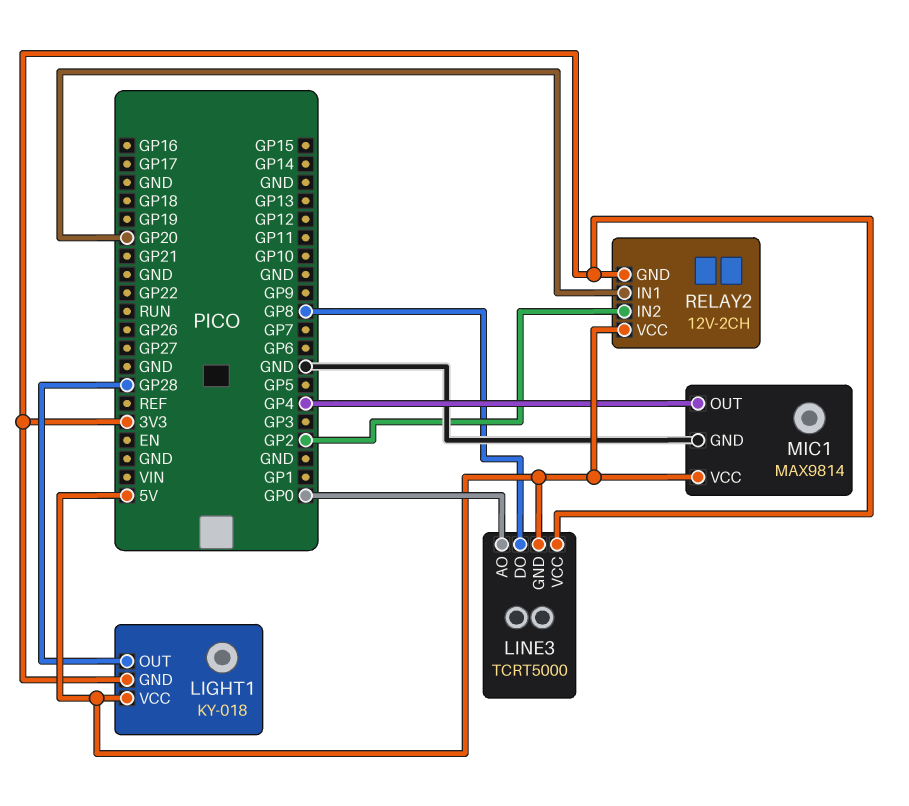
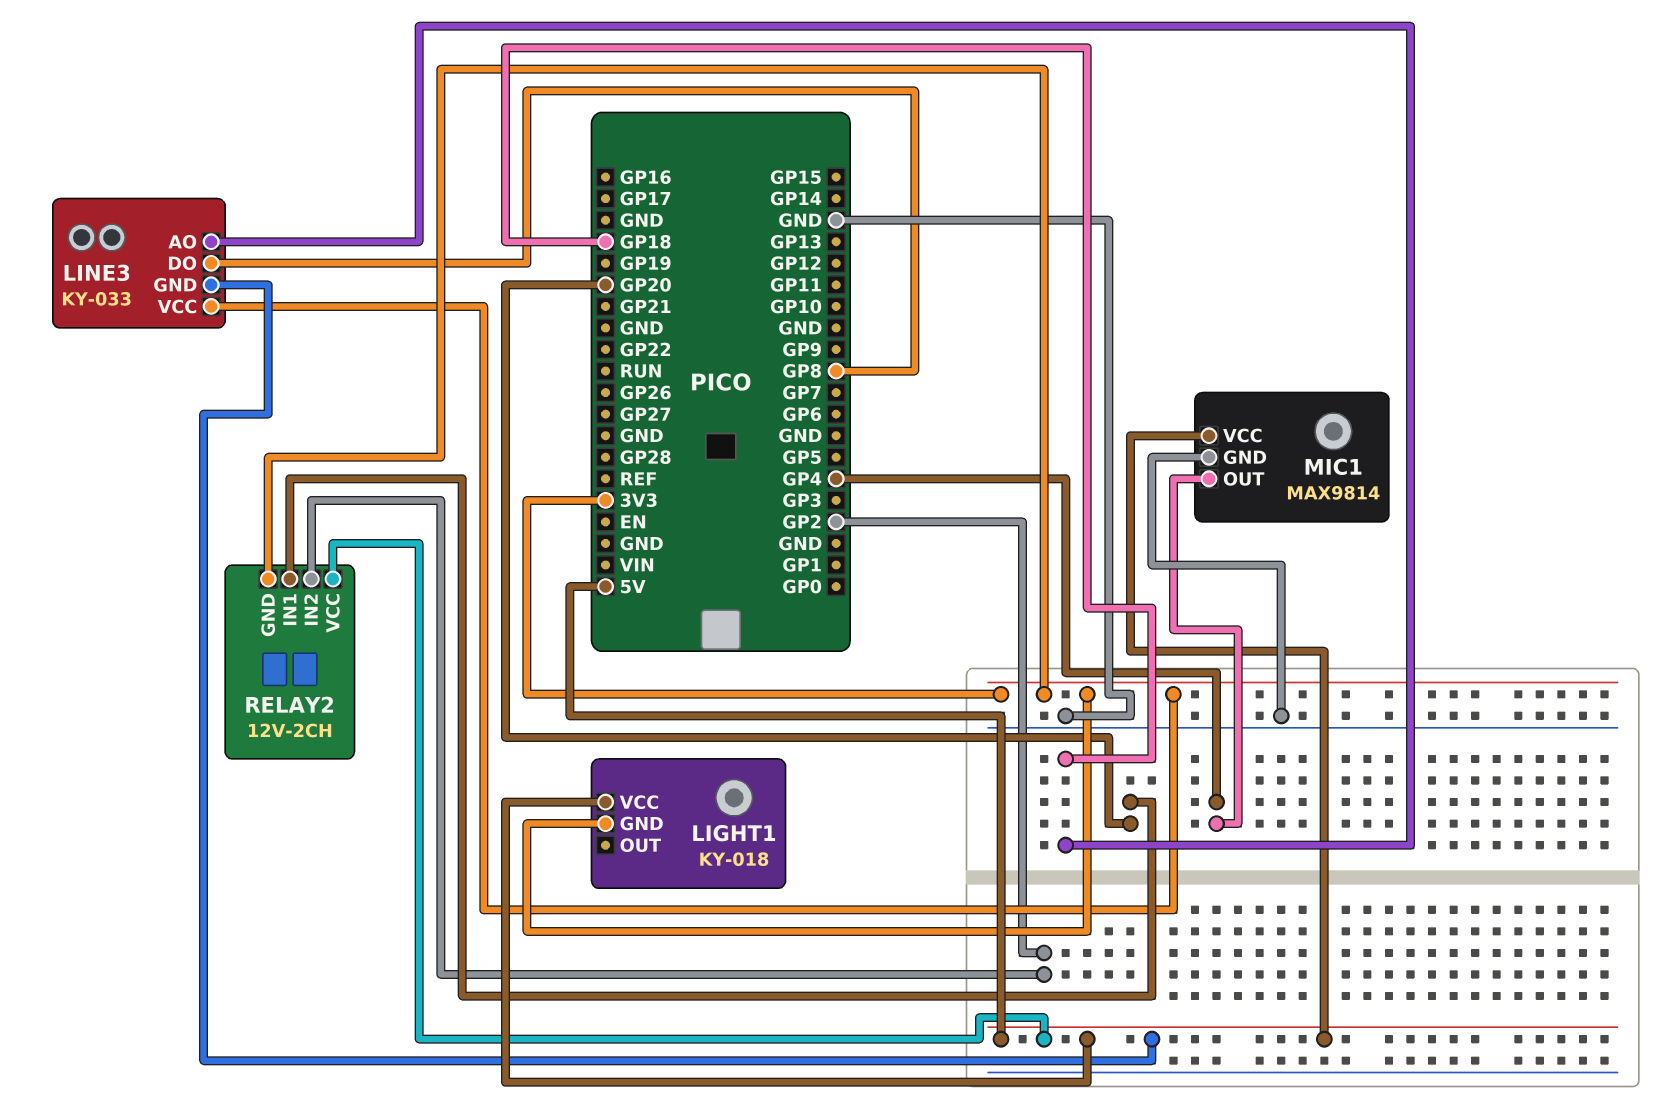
LIGHT1 pin OUT: GP28 -> none
LINE3: TCRT5000 -> KY-033
LINE3 pin AO: GP0 -> GP18

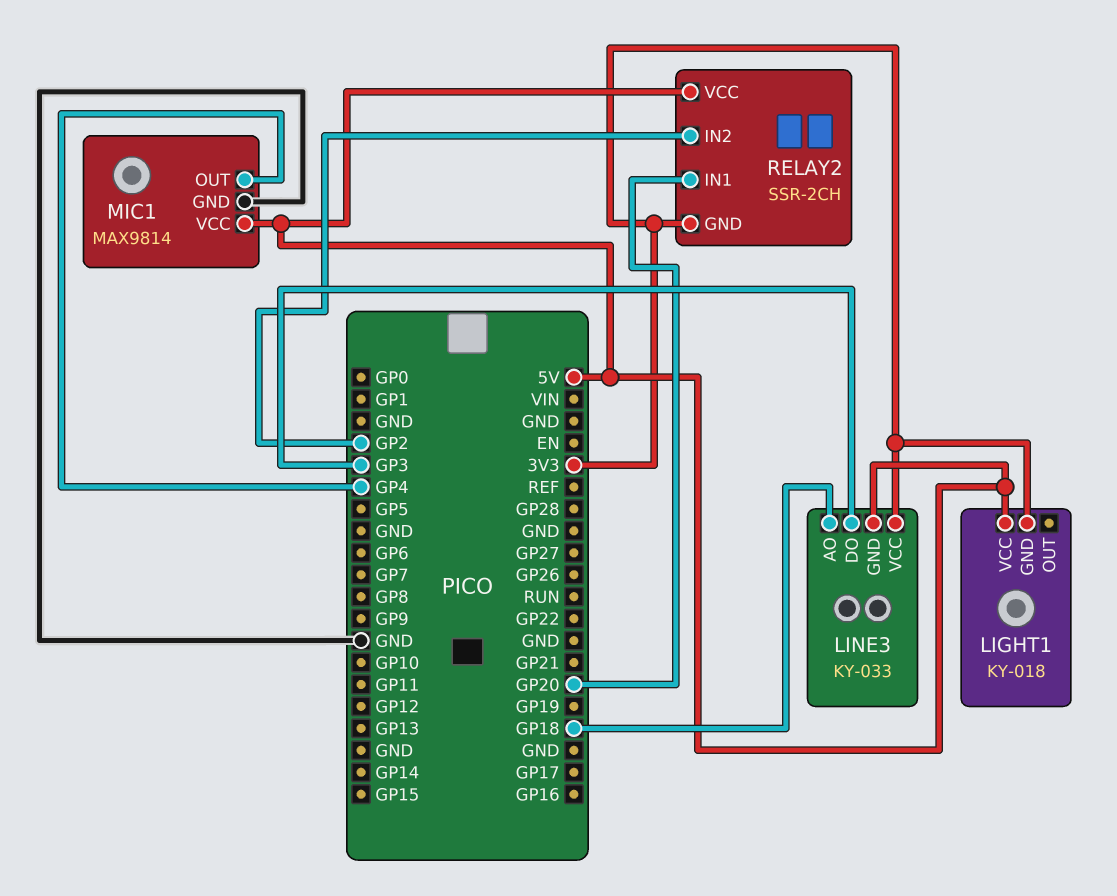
LINE3 pin DO: GP8 -> GP3
RELAY2: 12V-2CH -> SSR-2CH

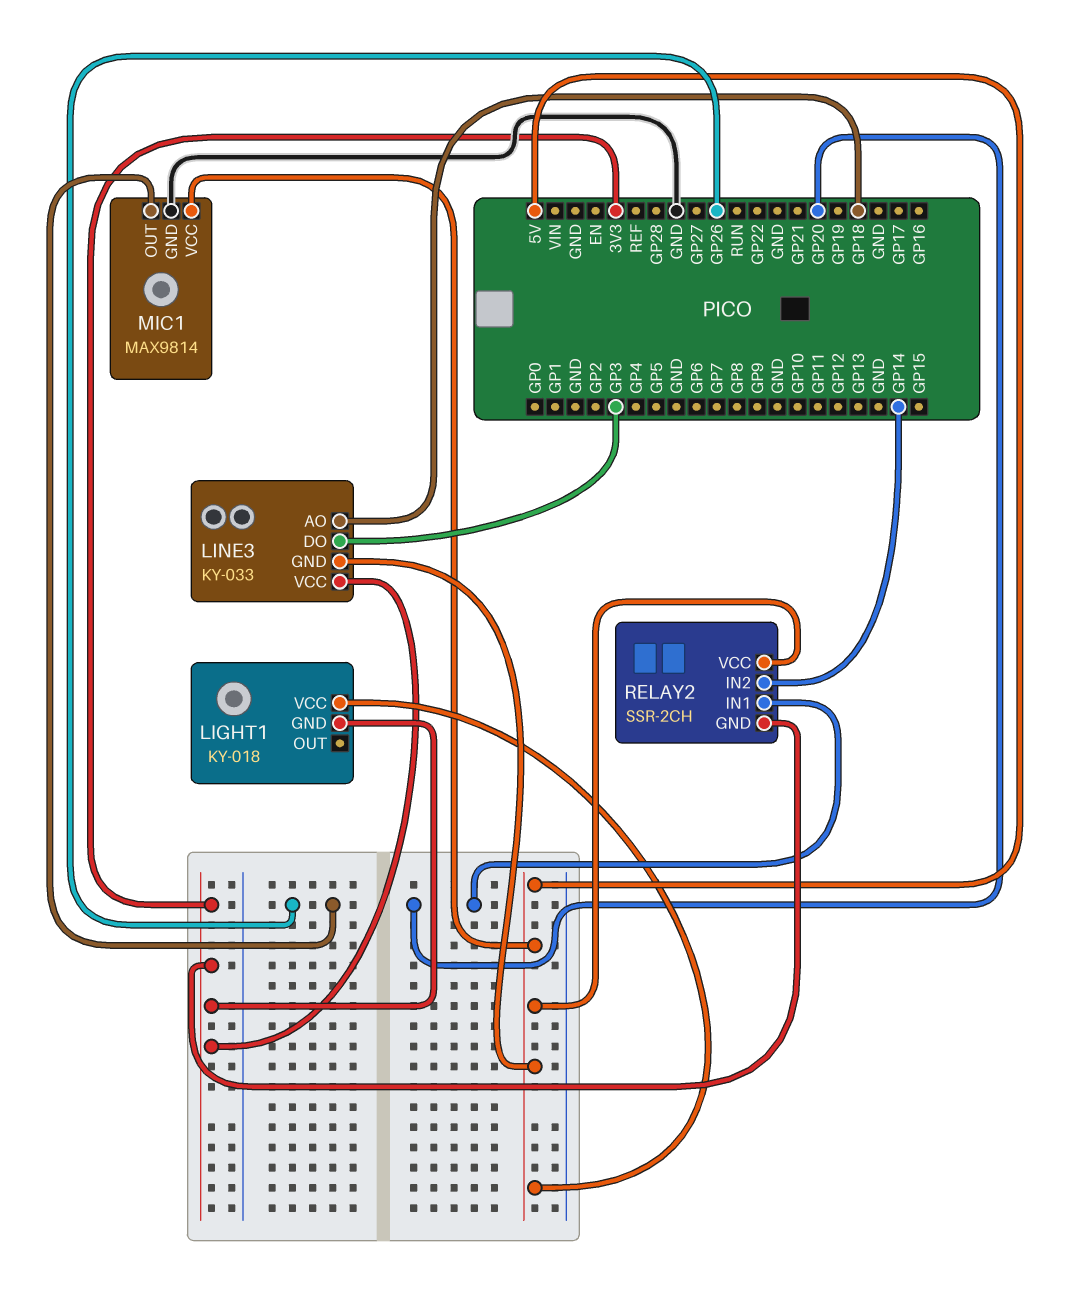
MIC1 pin OUT: GP4 -> GP26
RELAY2 pin IN2: GP2 -> GP14

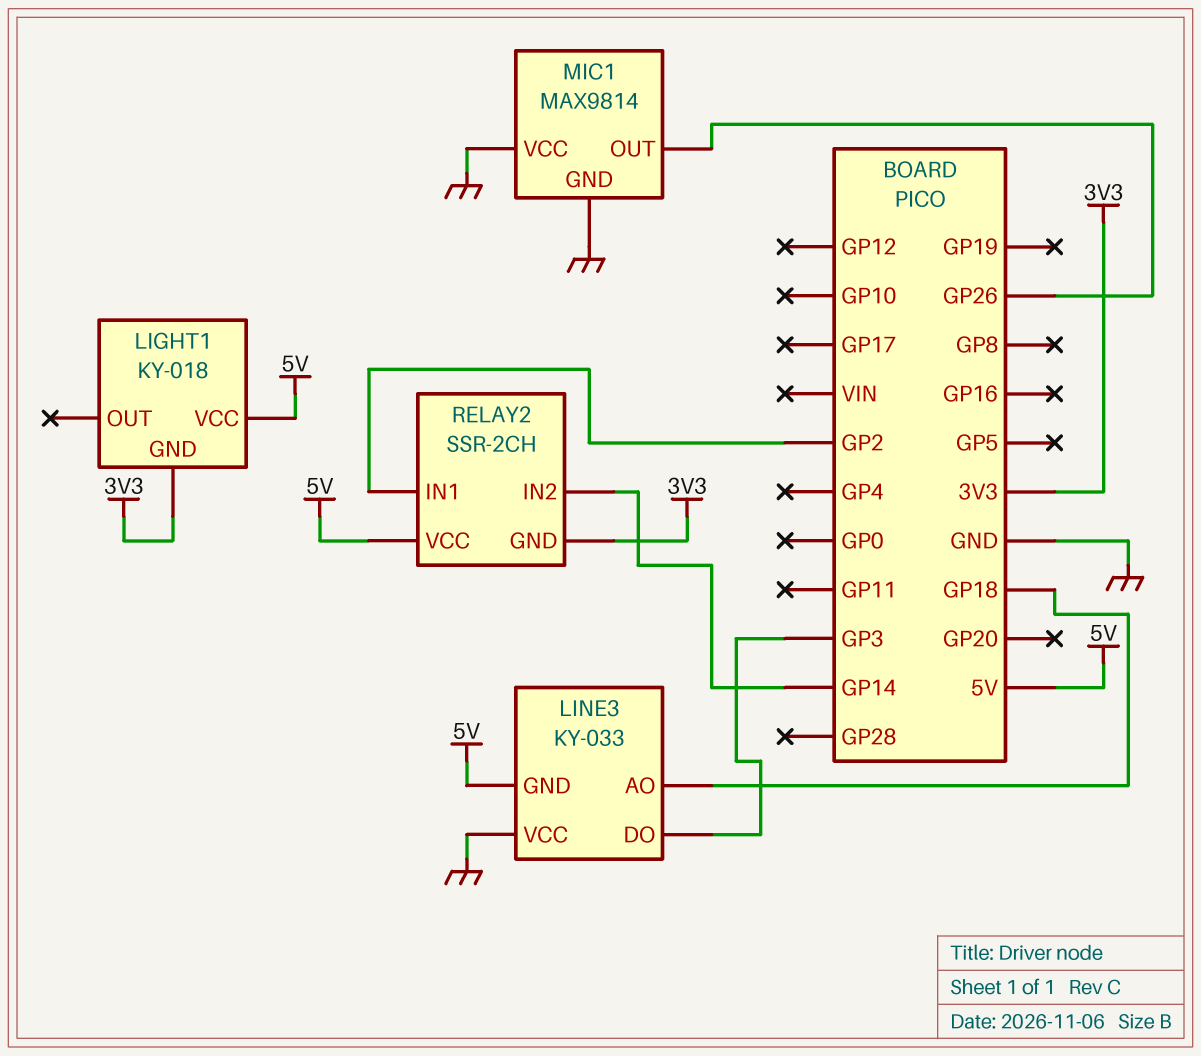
LINE3 pin VCC: 3V3 -> GND
MIC1 pin VCC: 5V -> GND
RELAY2 pin IN1: GP20 -> GP2

